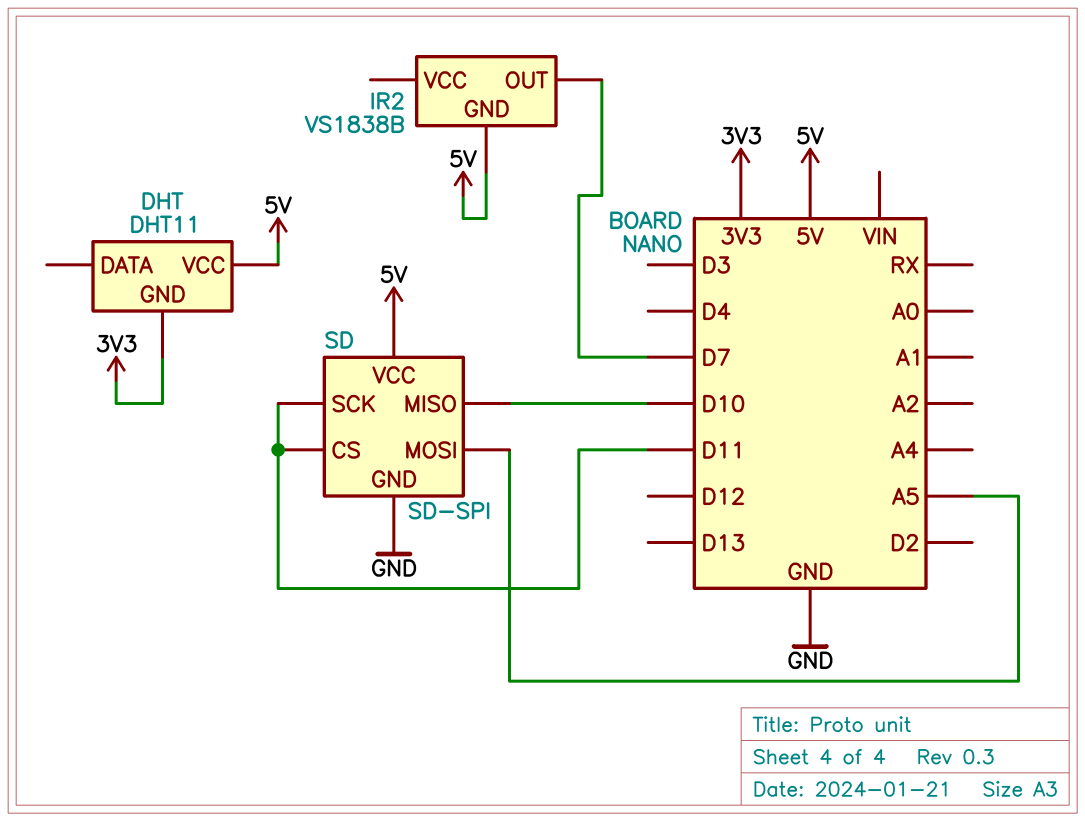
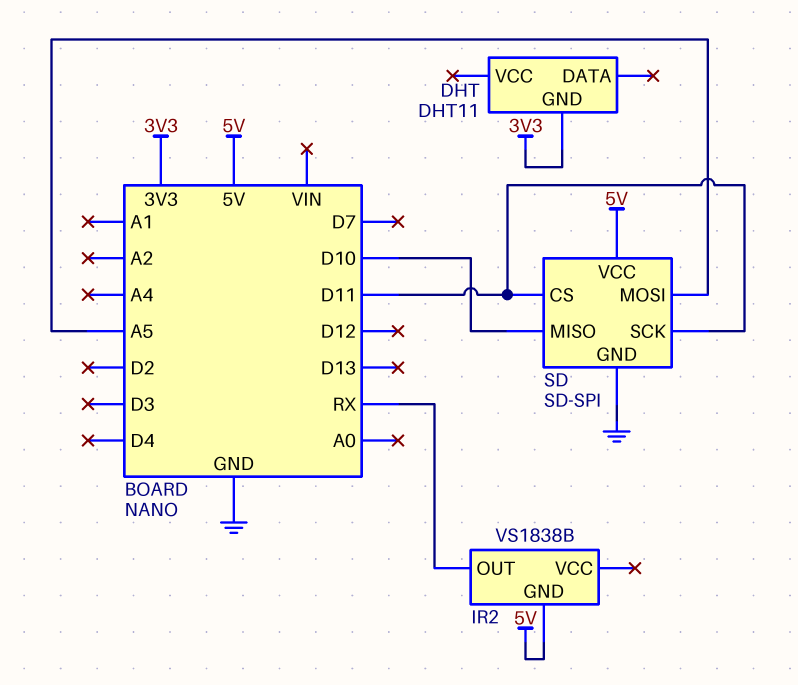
DHT pin VCC: 5V -> none
IR2 pin OUT: D7 -> RX

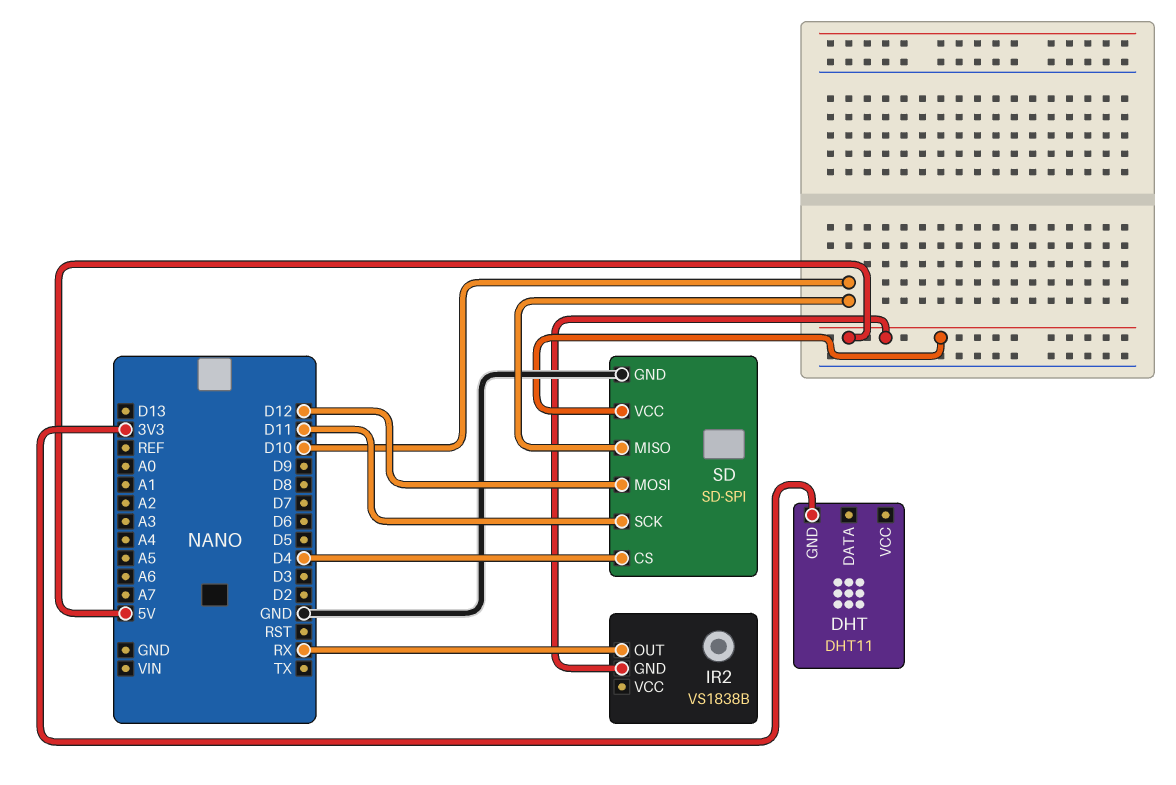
SD pin CS: D11 -> D4
SD pin MOSI: A5 -> D12

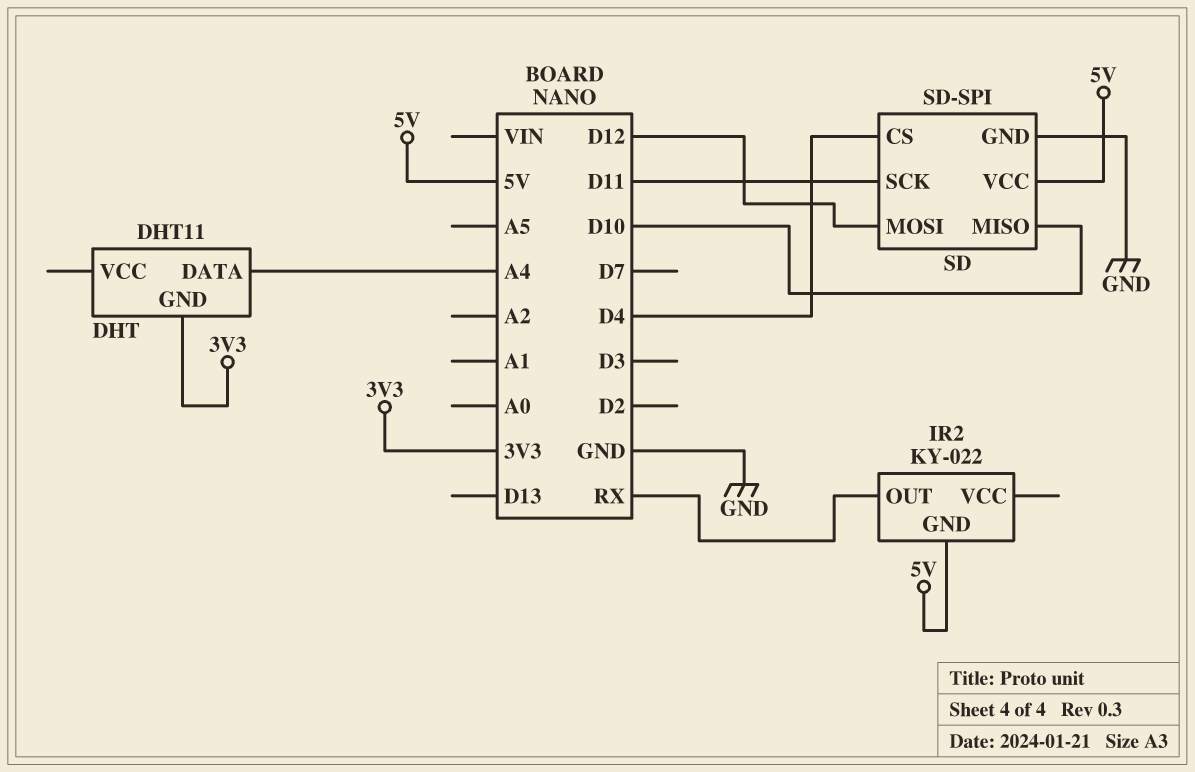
DHT pin DATA: none -> A4
IR2: VS1838B -> KY-022

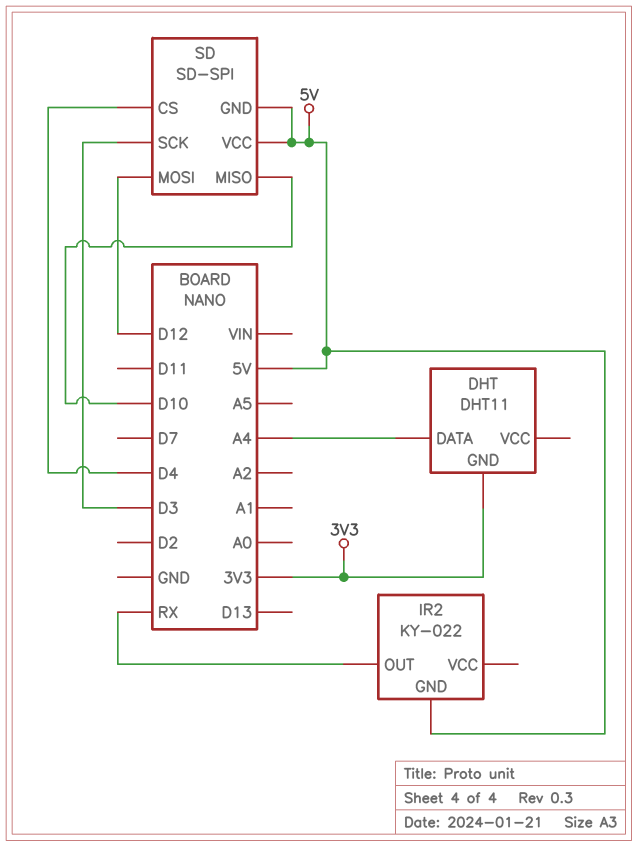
SD pin GND: GND -> 5V
SD pin SCK: D11 -> D3

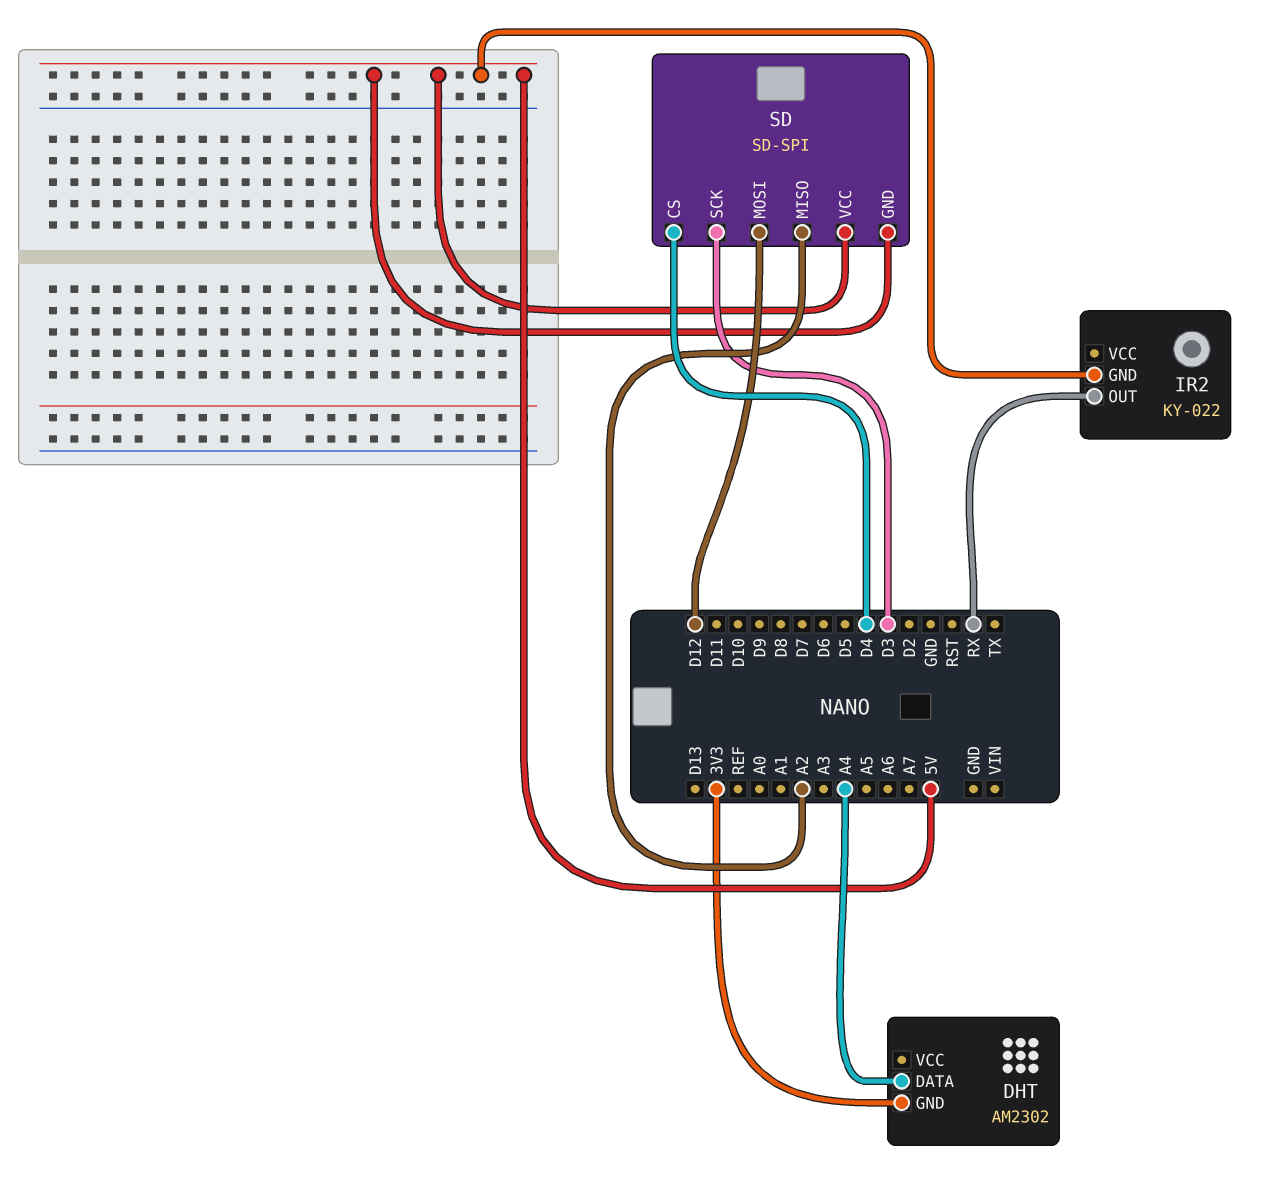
DHT: DHT11 -> AM2302
SD pin MISO: D10 -> A2

